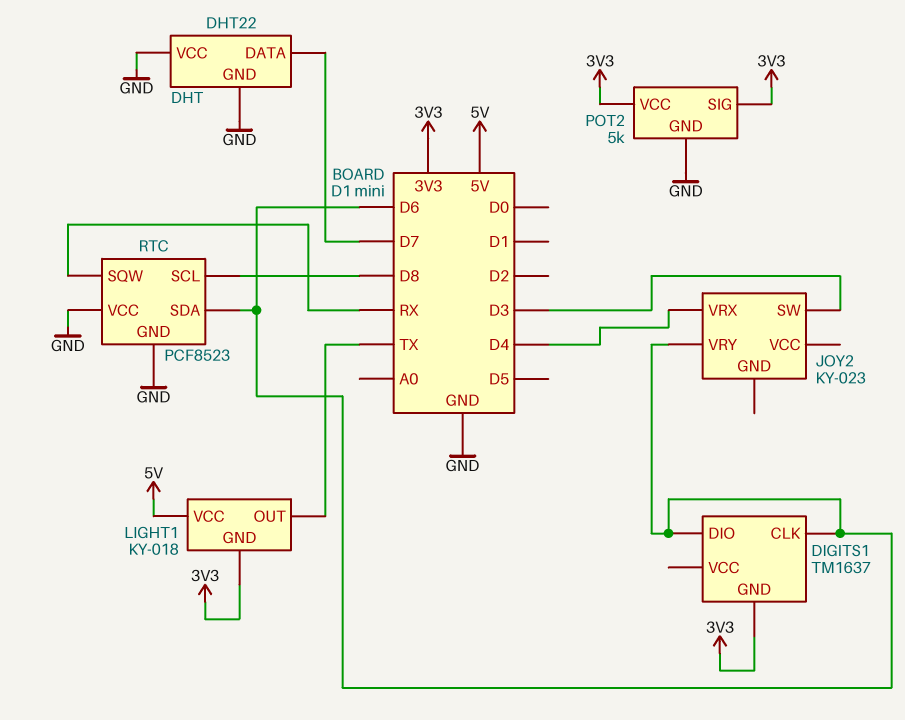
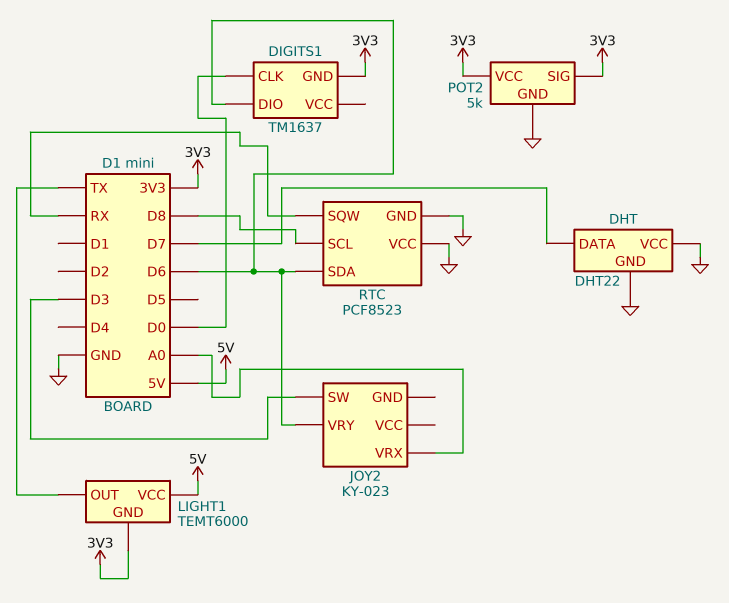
DIGITS1 pin CLK: D6 -> D0
JOY2 pin VRX: D4 -> A0
LIGHT1: KY-018 -> TEMT6000

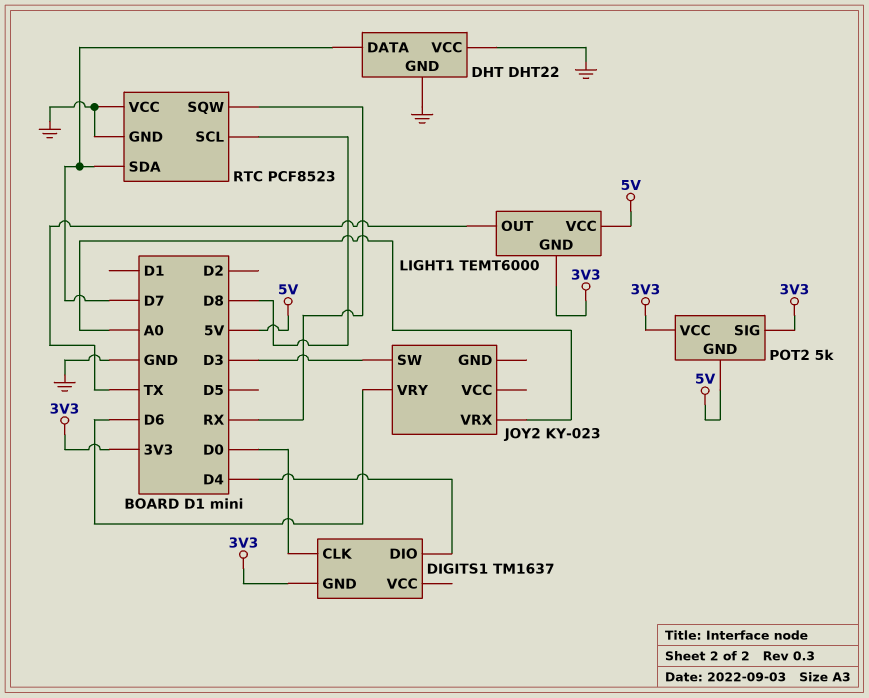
DIGITS1 pin DIO: D6 -> D4
POT2 pin GND: GND -> 5V
RTC pin SDA: D6 -> D7

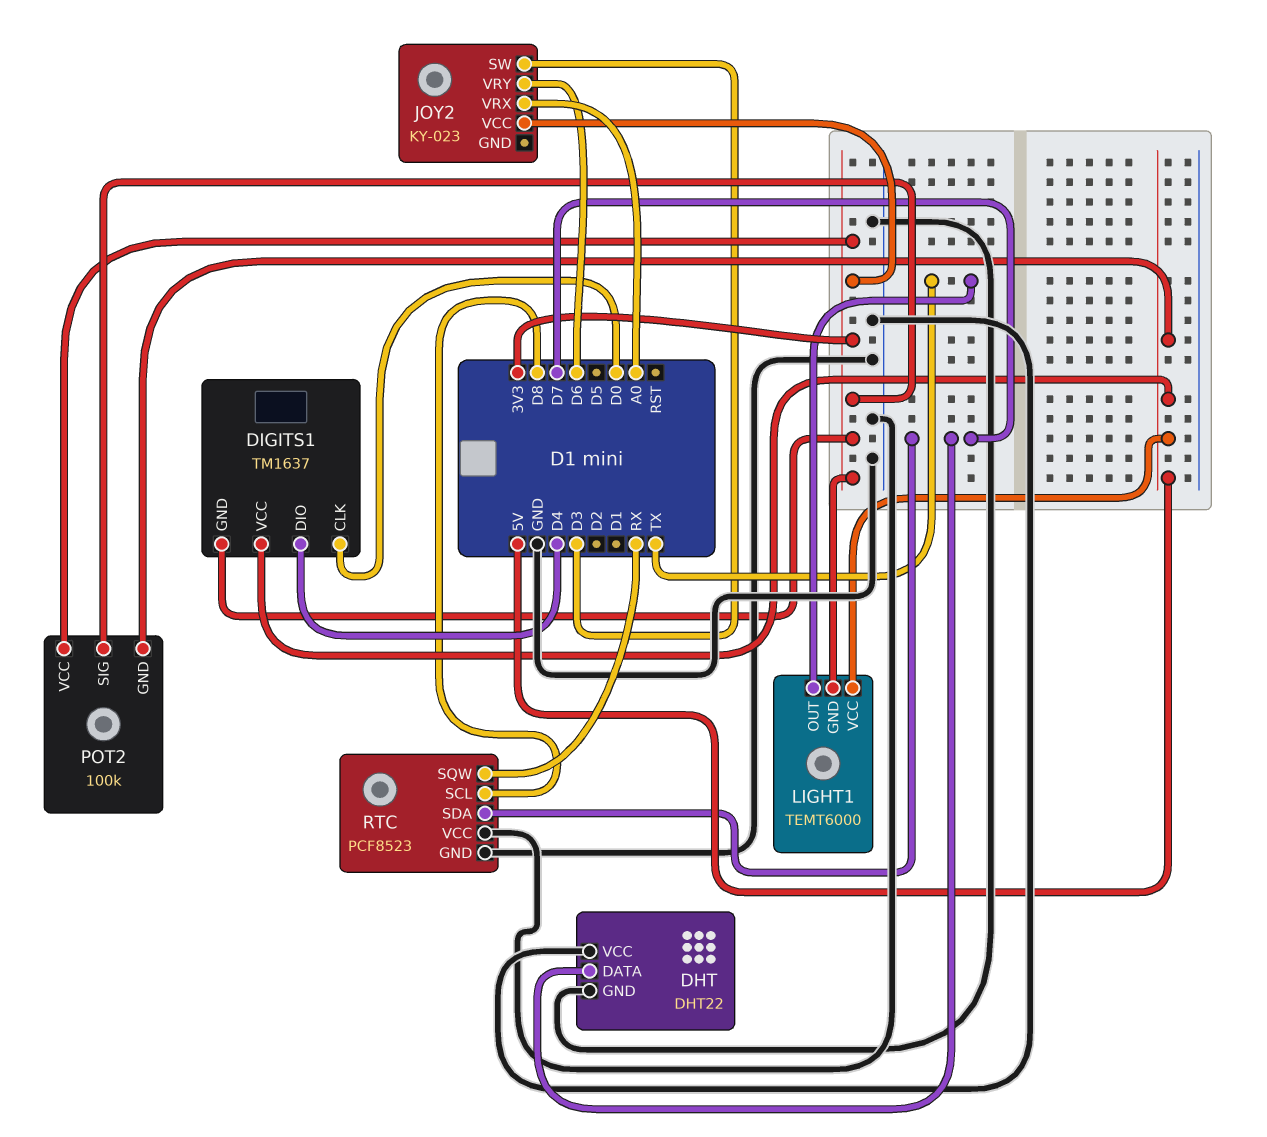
DIGITS1 pin VCC: none -> 5V
JOY2 pin VCC: none -> 3V3
POT2: 5k -> 100k

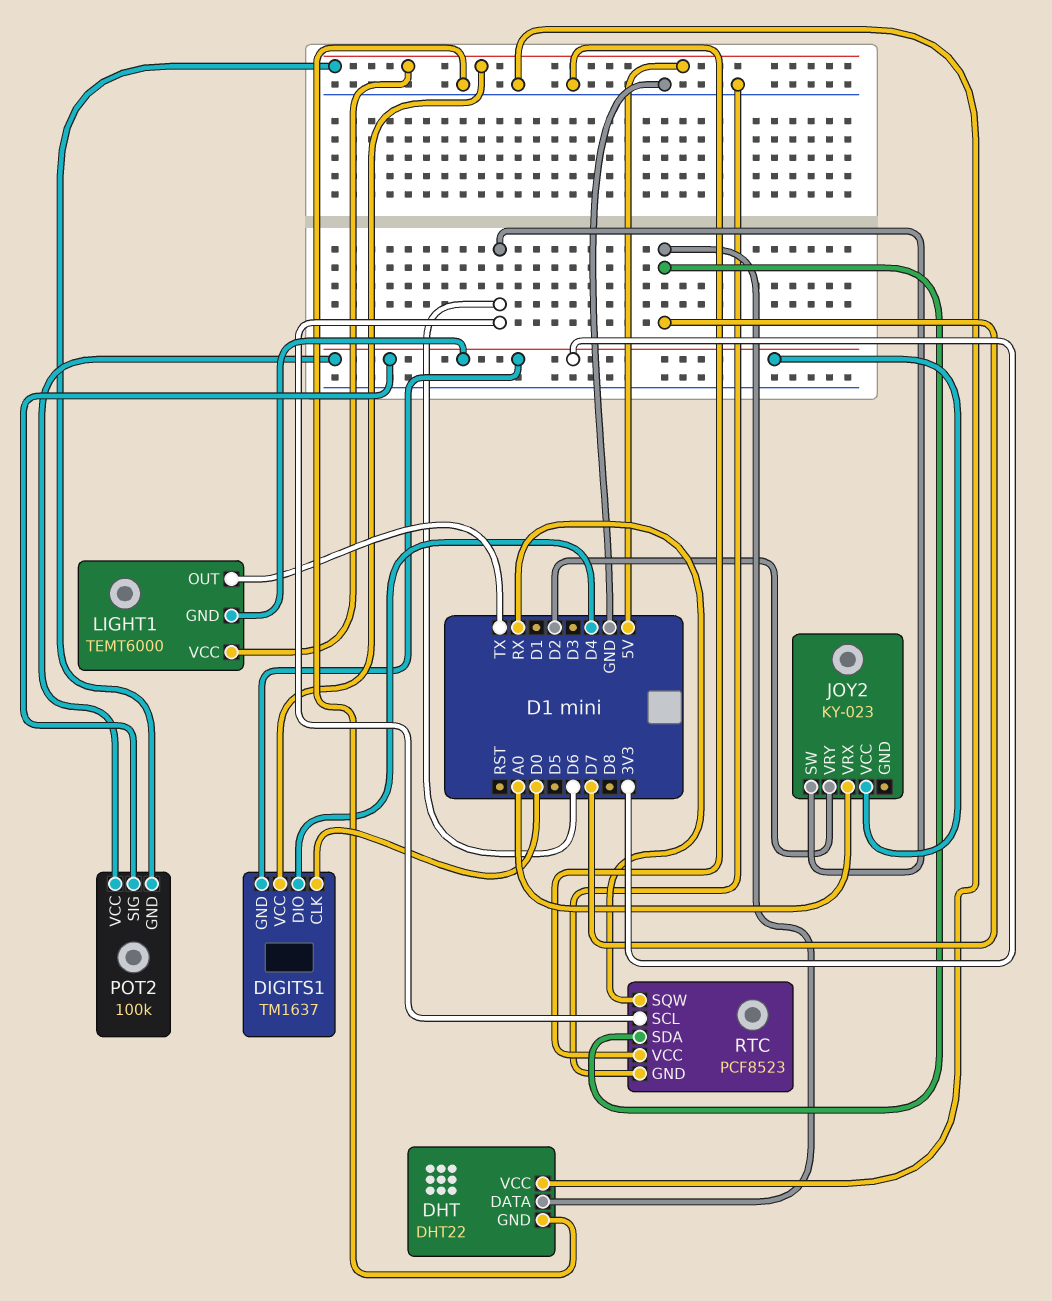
JOY2 pin SW: D3 -> D6
JOY2 pin VRY: D6 -> D2
RTC pin SCL: D8 -> D6

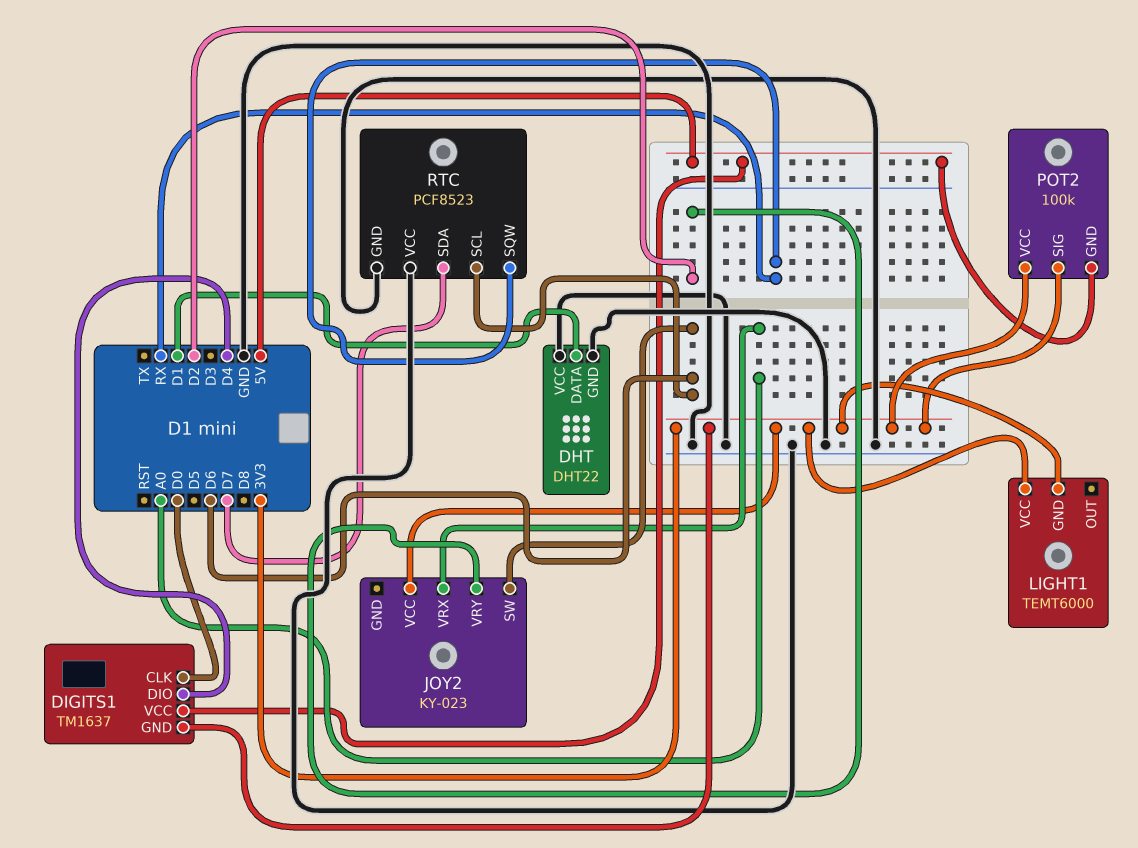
DHT pin DATA: D7 -> D1
LIGHT1 pin OUT: TX -> none
LIGHT1 pin VCC: 5V -> 3V3

